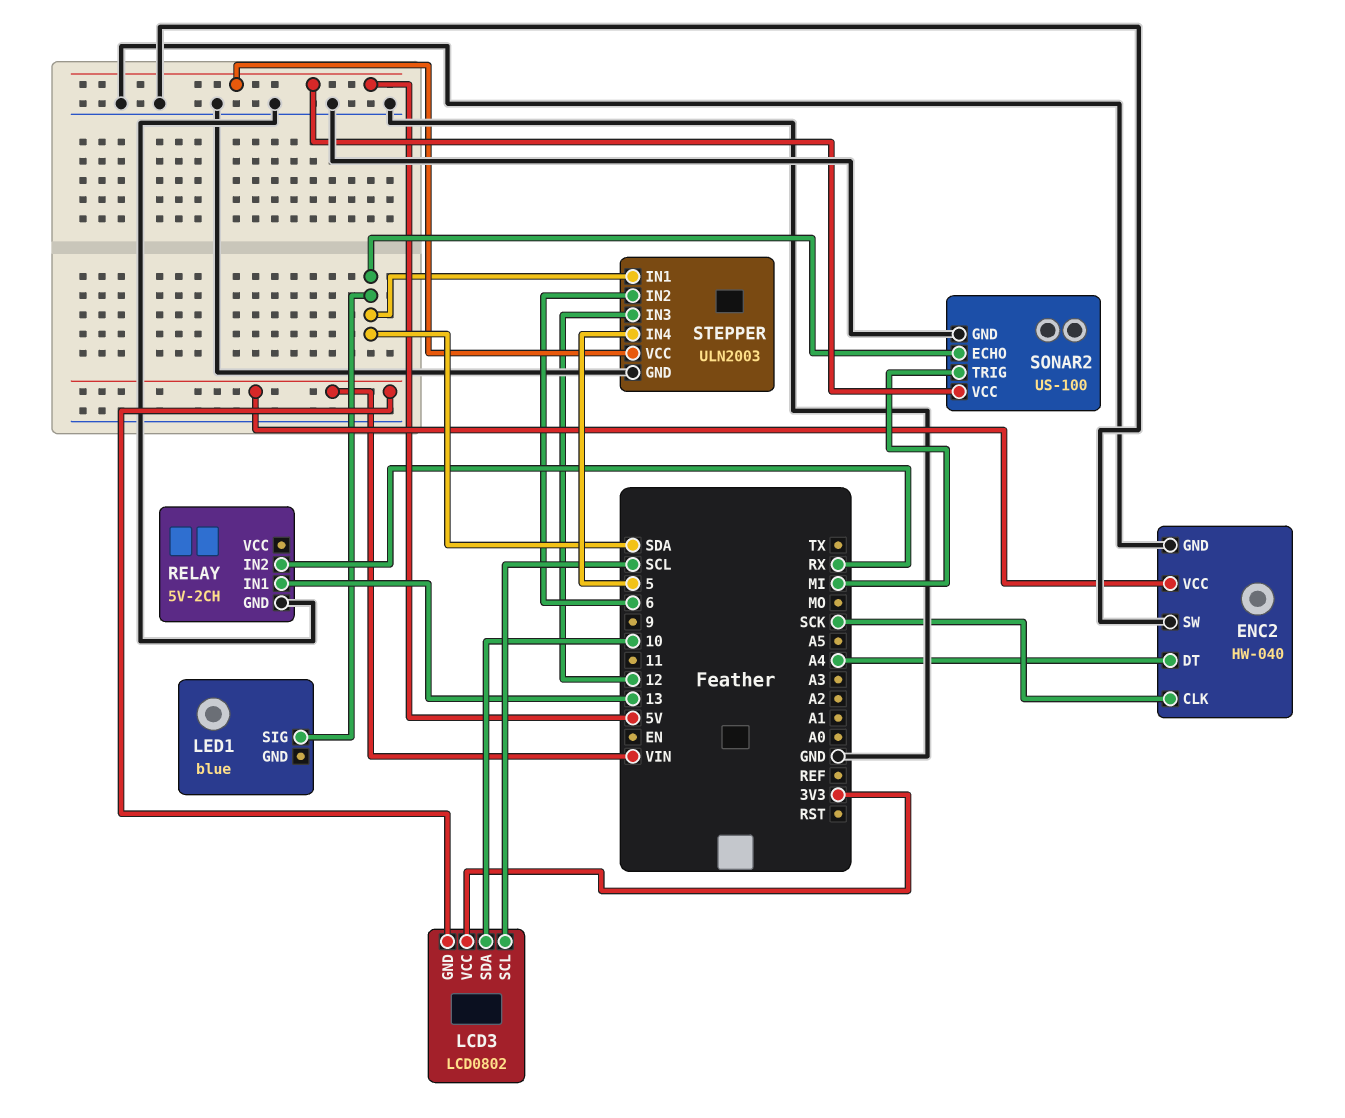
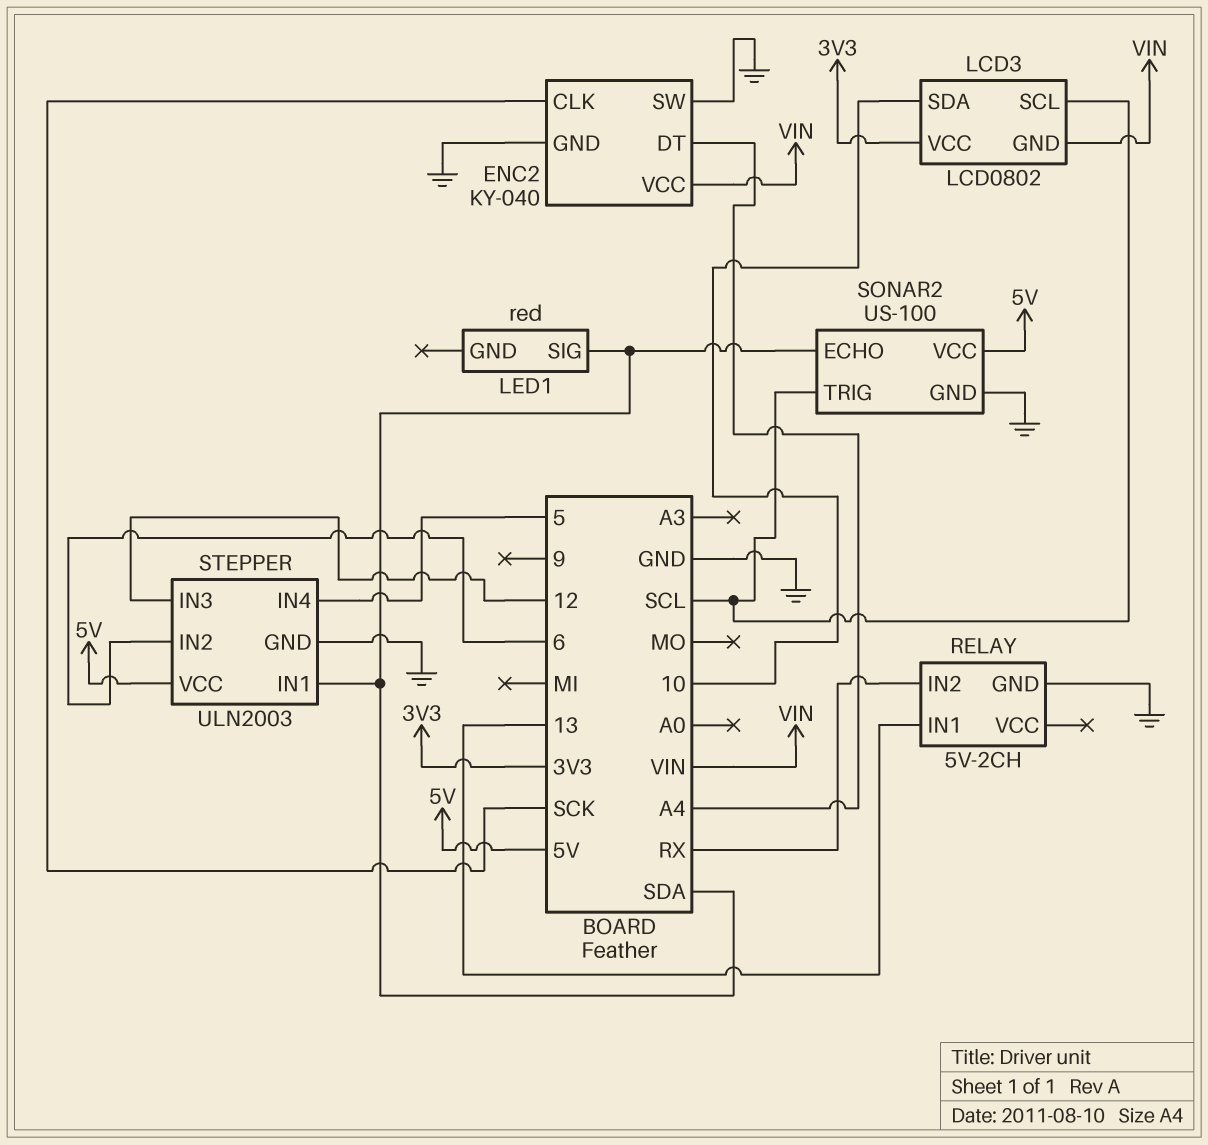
ENC2: HW-040 -> KY-040
LED1: blue -> red
SONAR2 pin TRIG: MI -> SCL

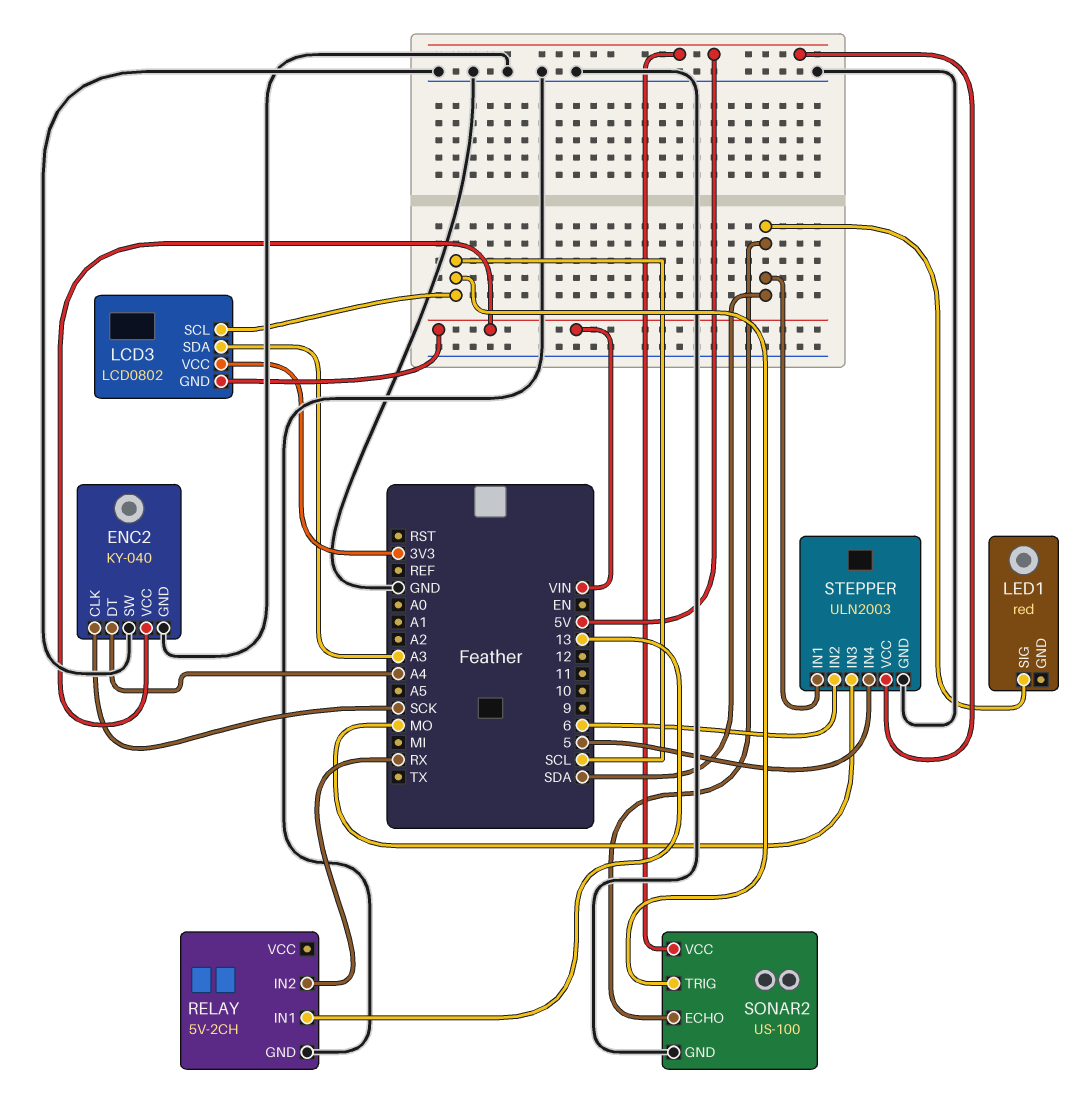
LCD3 pin SDA: 10 -> A3
STEPPER pin IN3: 12 -> MO

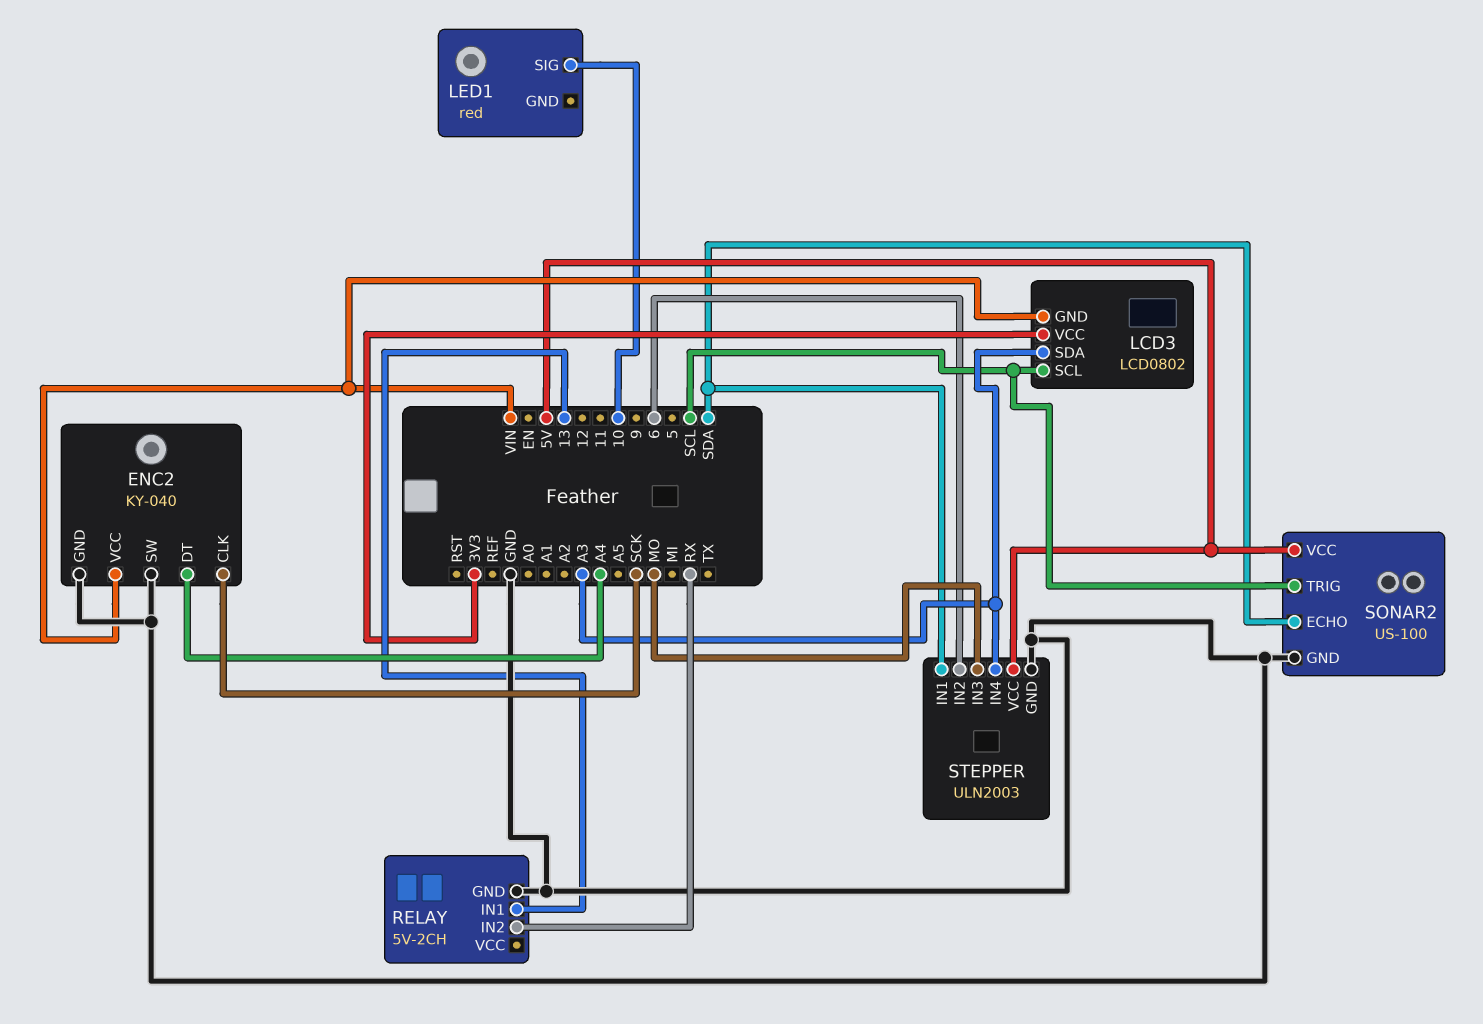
LED1 pin SIG: SDA -> 10
STEPPER pin IN4: 5 -> A3

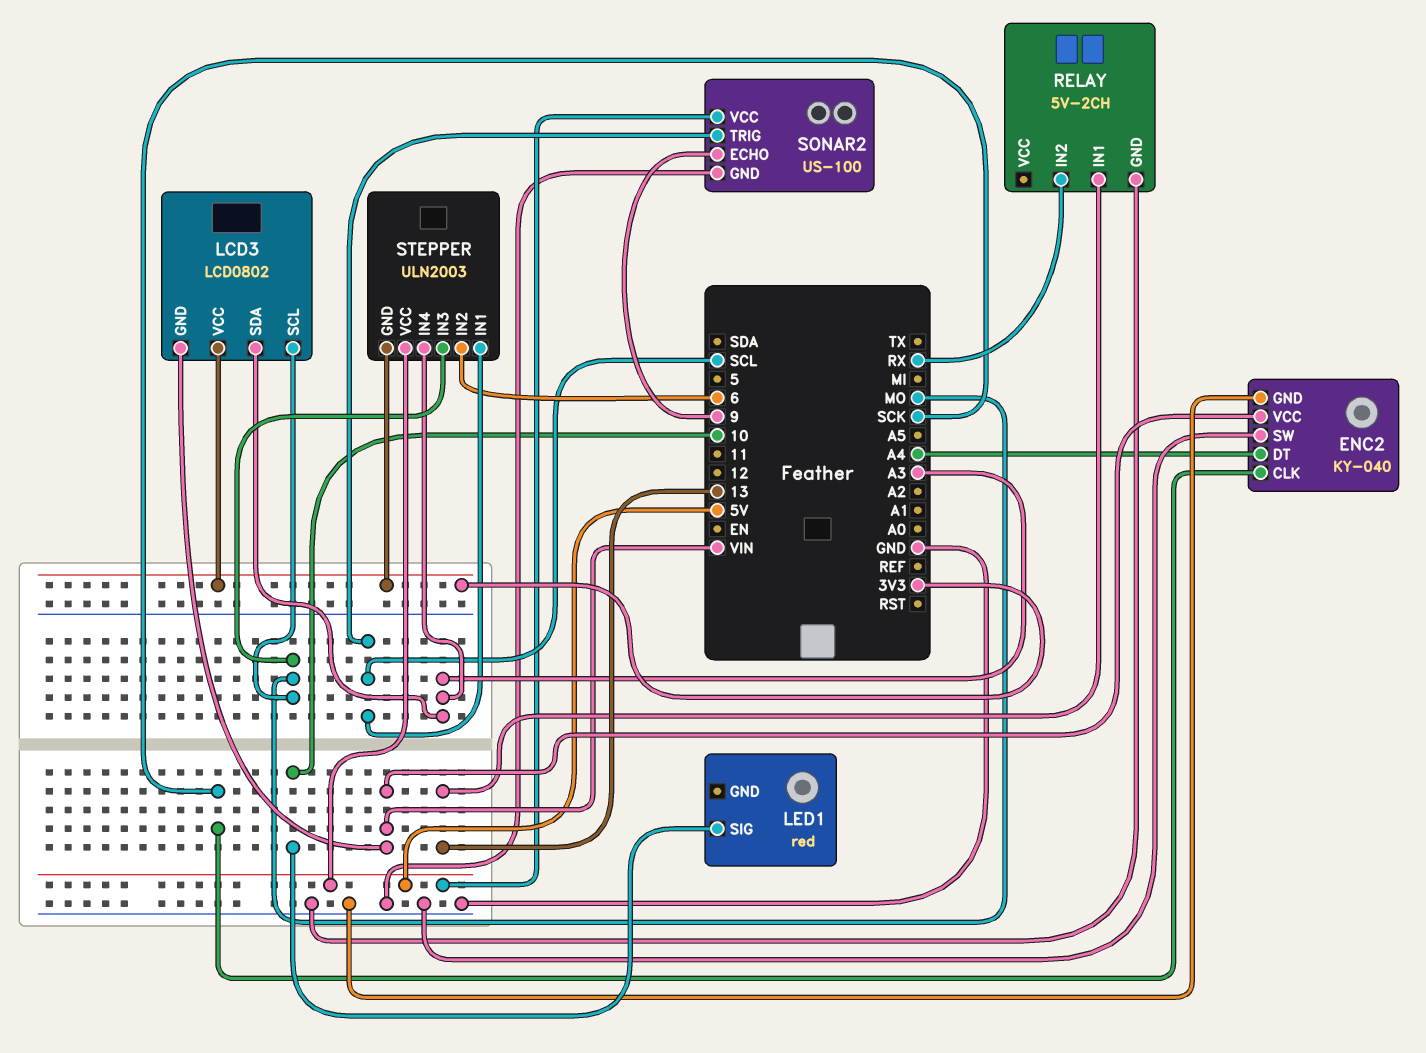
LCD3 pin SCL: SCL -> MO
SONAR2 pin ECHO: SDA -> 9
STEPPER pin GND: GND -> 3V3
STEPPER pin IN1: SDA -> SCL

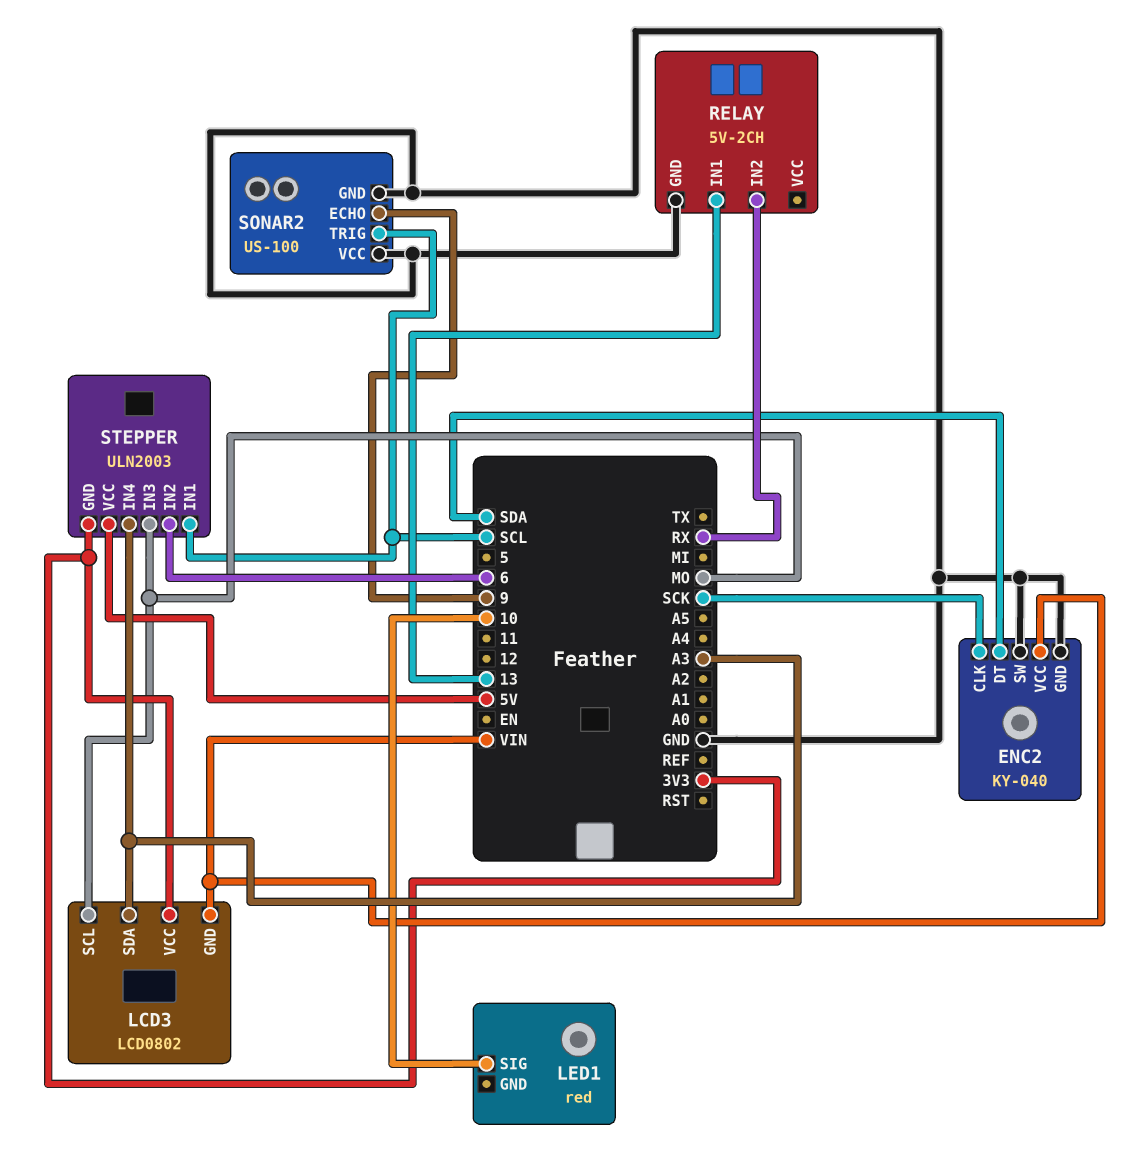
ENC2 pin DT: A4 -> SDA
SONAR2 pin VCC: 5V -> GND

